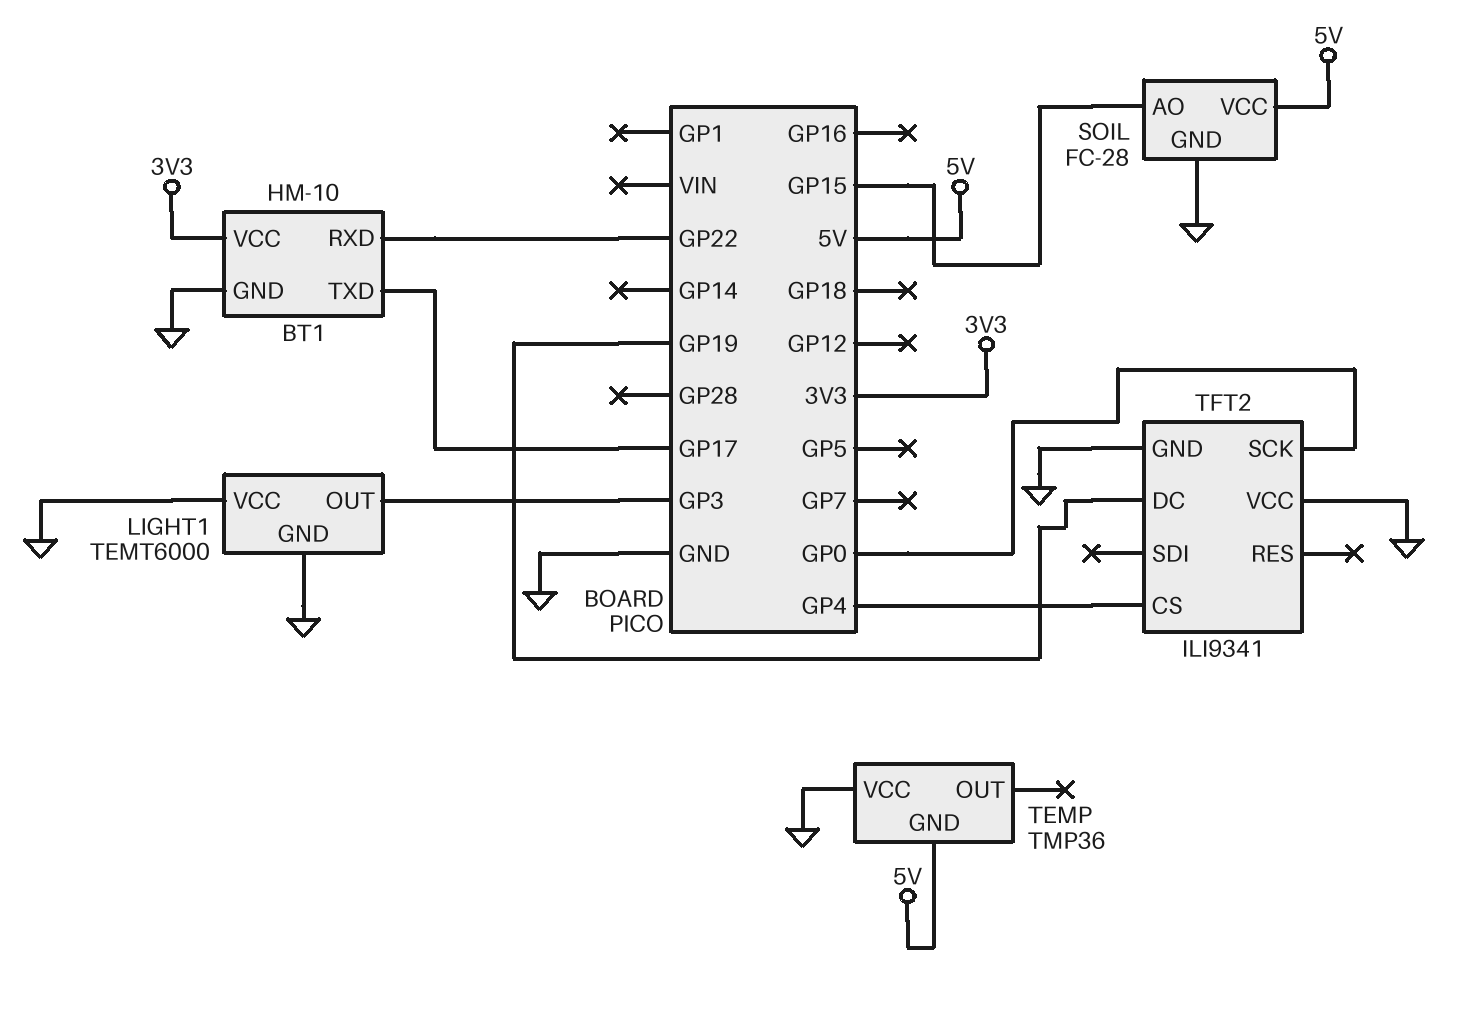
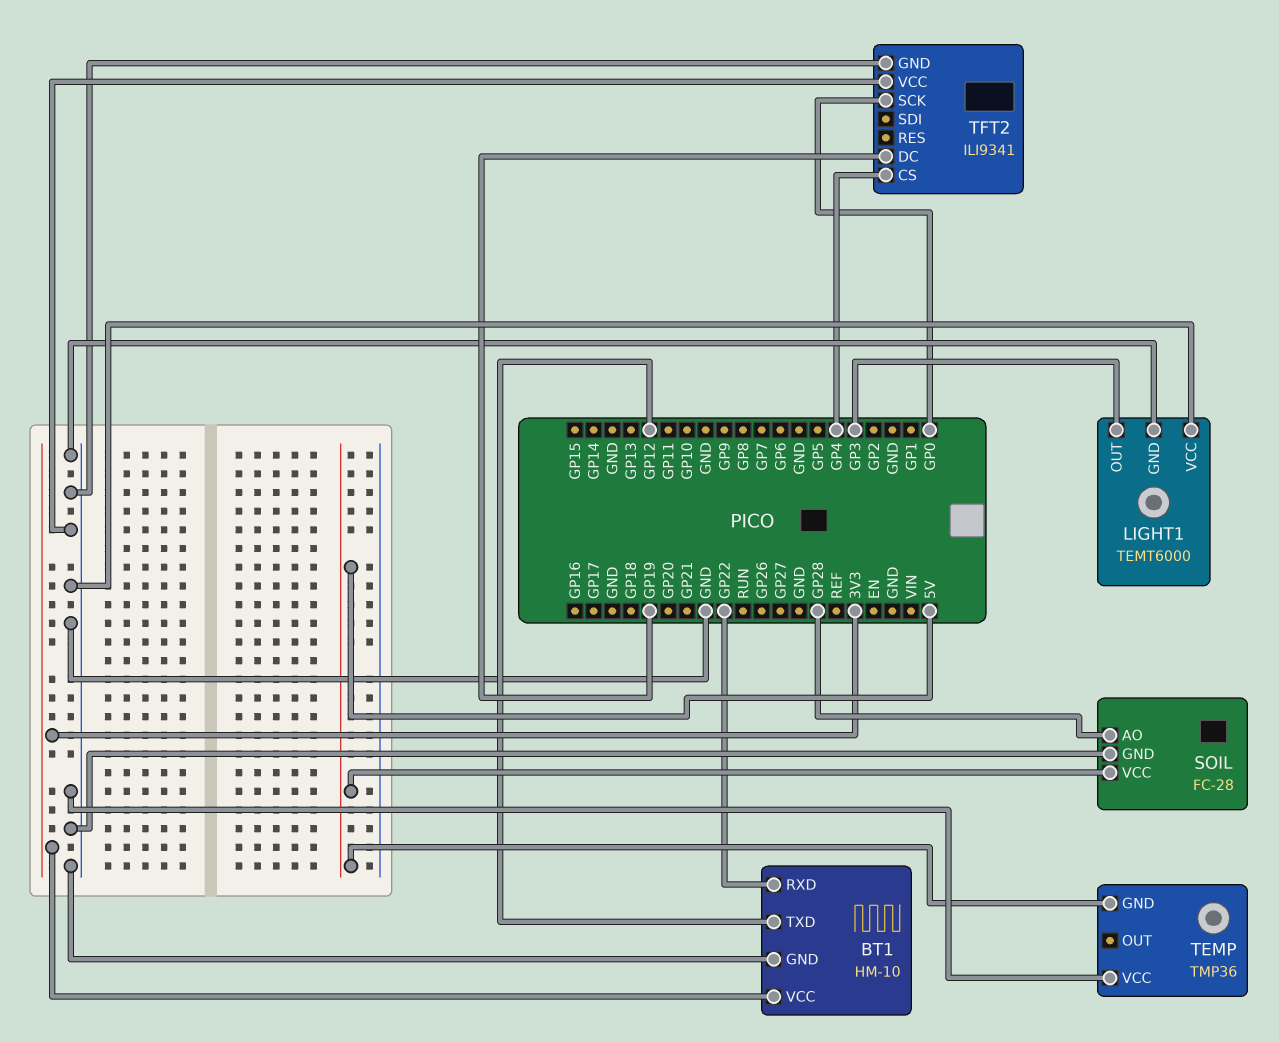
BT1 pin TXD: GP17 -> GP12
SOIL pin AO: GP15 -> GP28

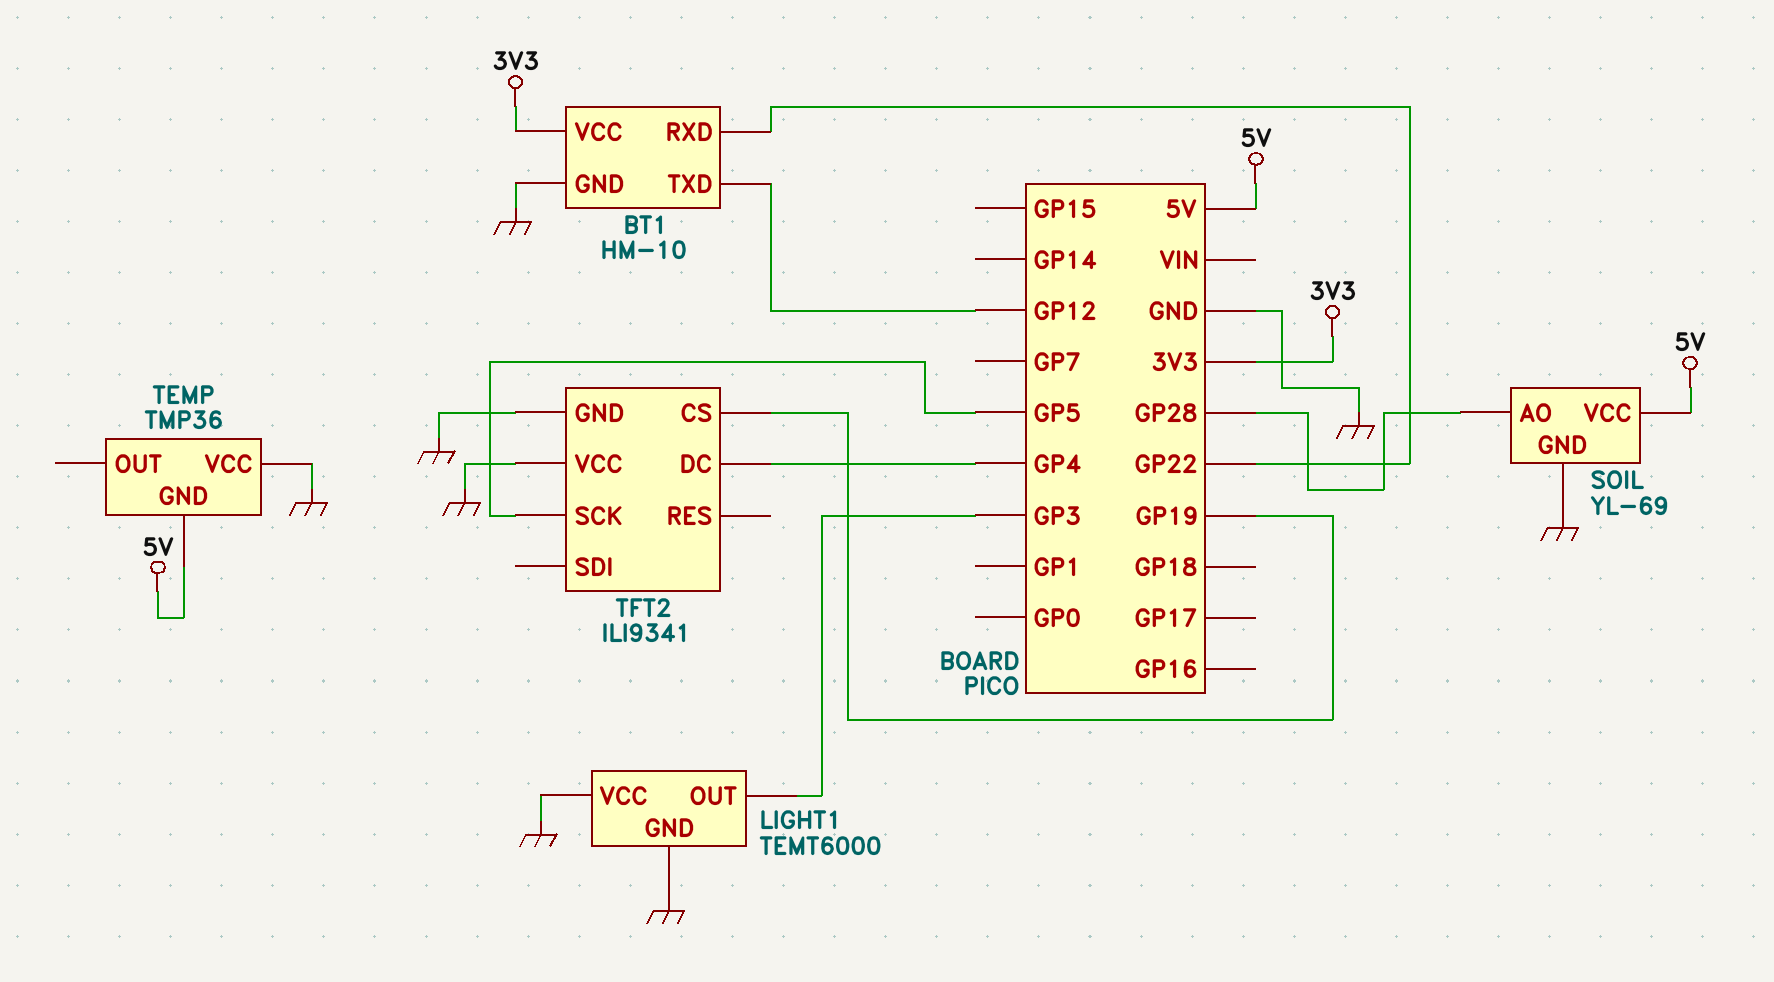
SOIL: FC-28 -> YL-69
TFT2 pin CS: GP4 -> GP19
TFT2 pin DC: GP19 -> GP4
TFT2 pin SCK: GP0 -> GP5

